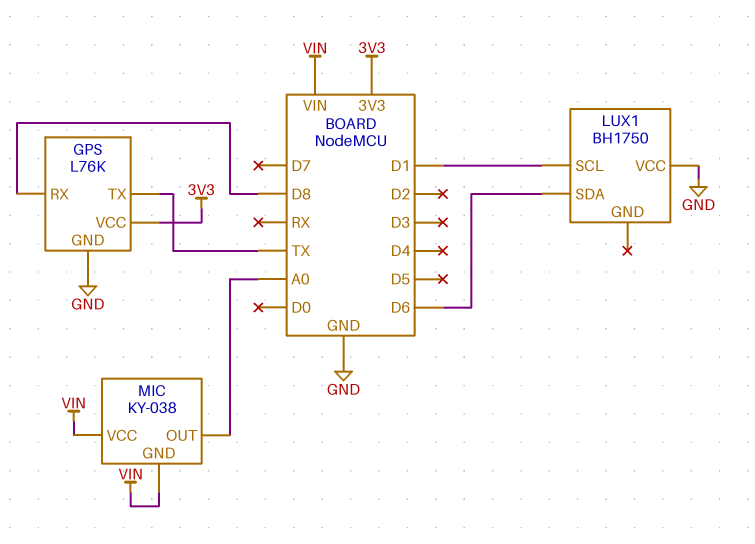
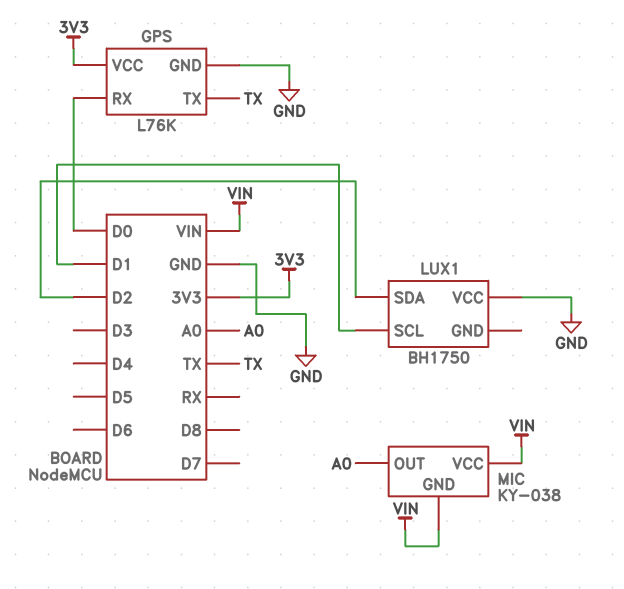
GPS pin RX: D8 -> D0
LUX1 pin SDA: D6 -> D2

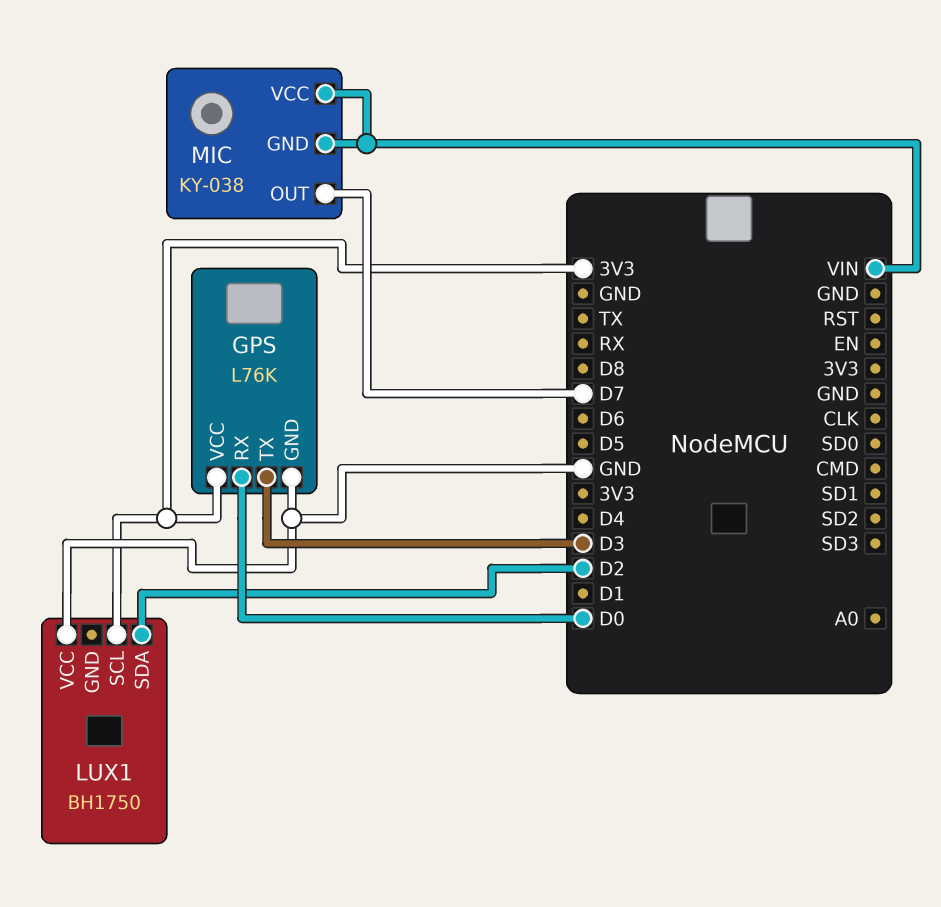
GPS pin TX: TX -> D3
LUX1 pin SCL: D1 -> 3V3
MIC pin OUT: A0 -> D7

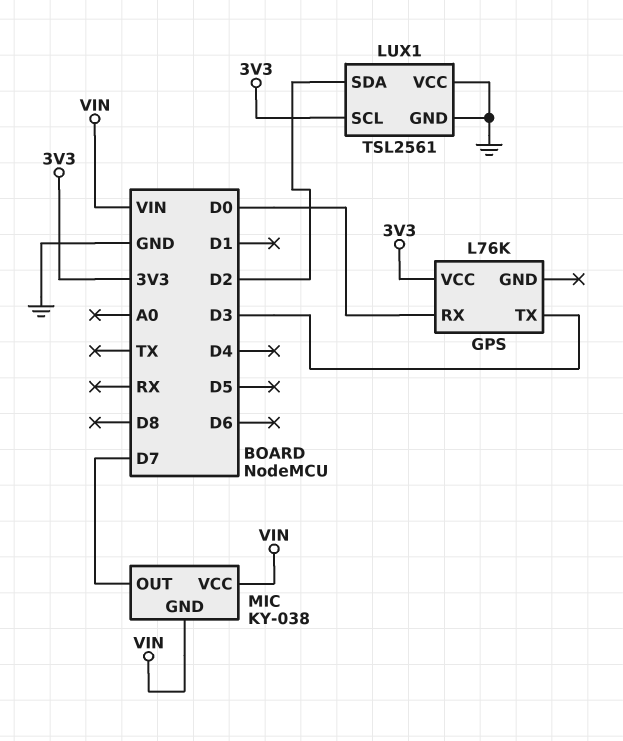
GPS pin GND: GND -> none
LUX1: BH1750 -> TSL2561
LUX1 pin GND: none -> GND

